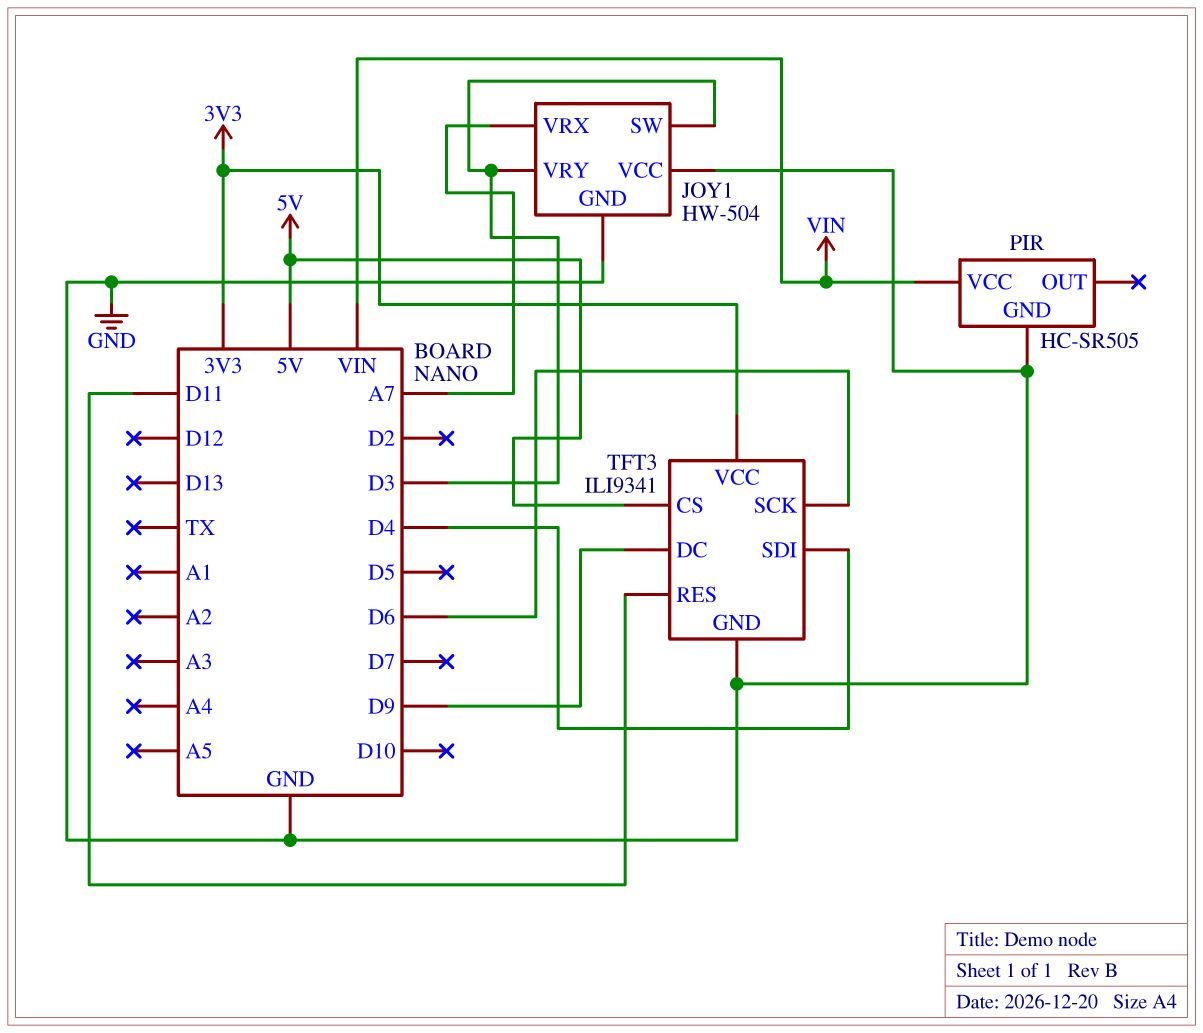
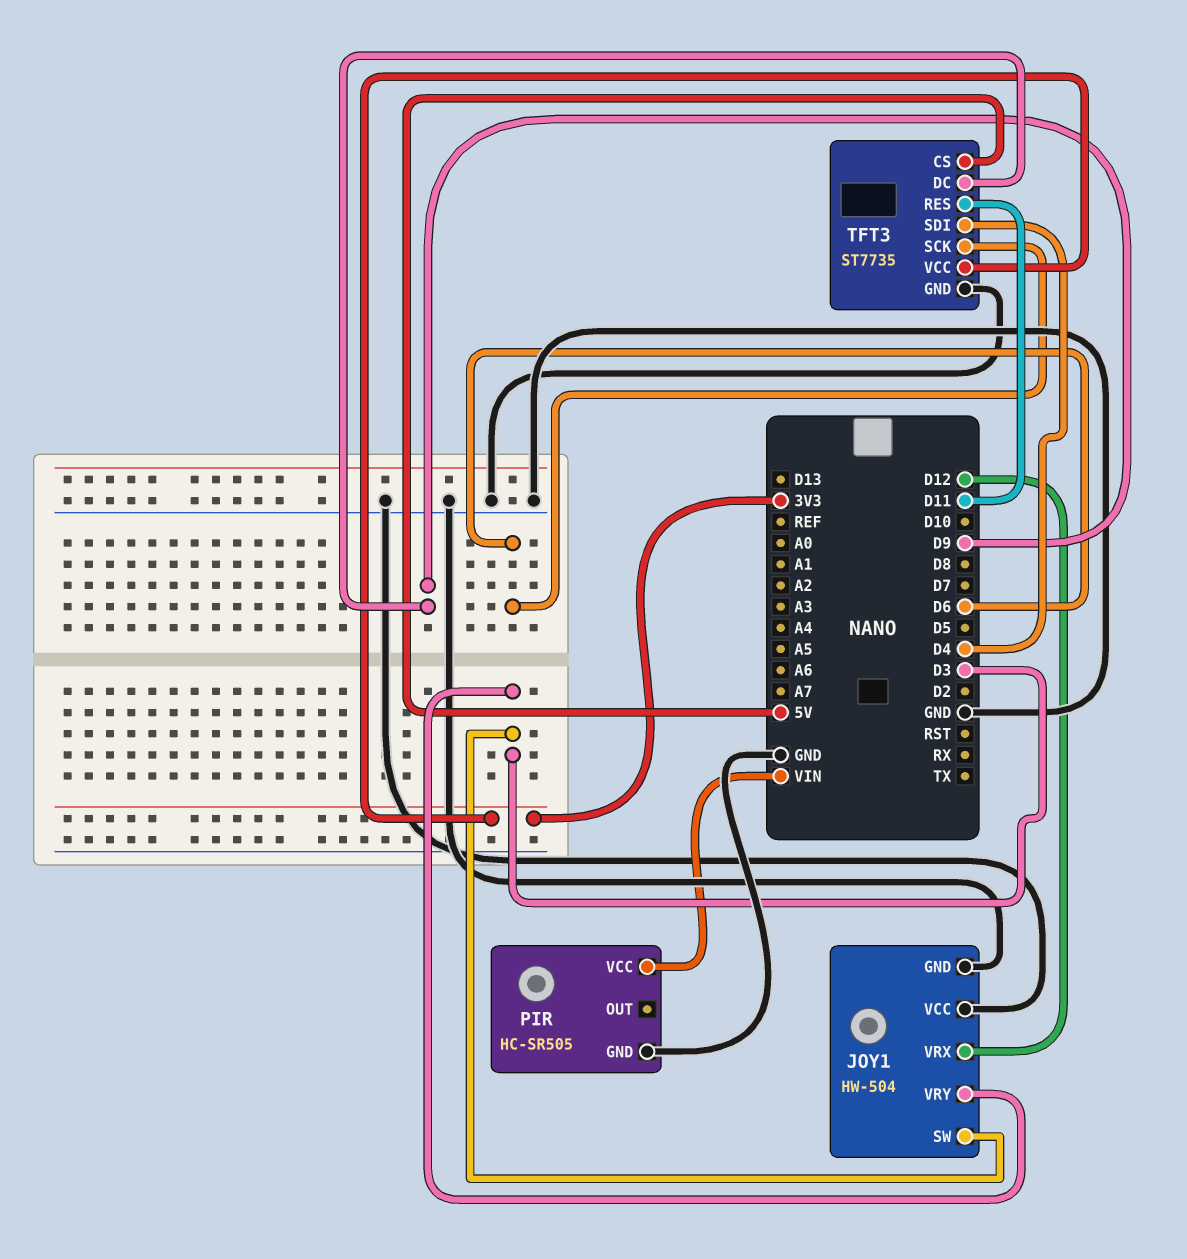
JOY1 pin VRX: A7 -> D12
TFT3: ILI9341 -> ST7735

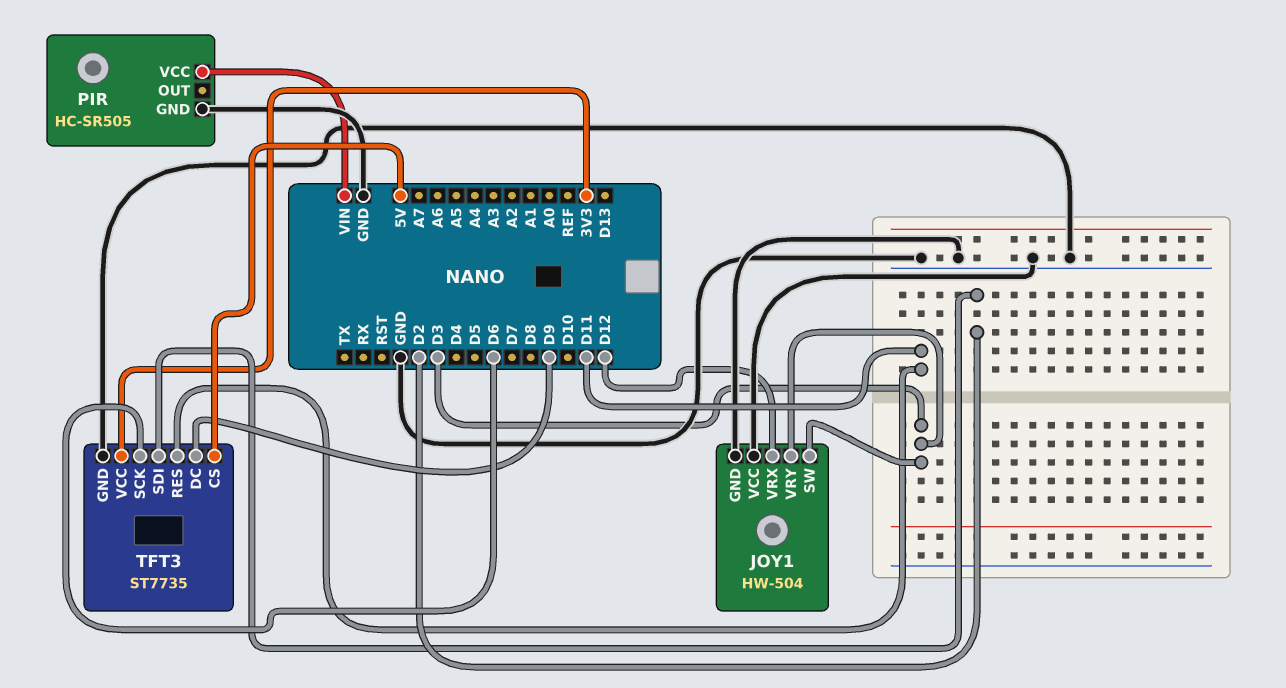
TFT3 pin SDI: D4 -> D2

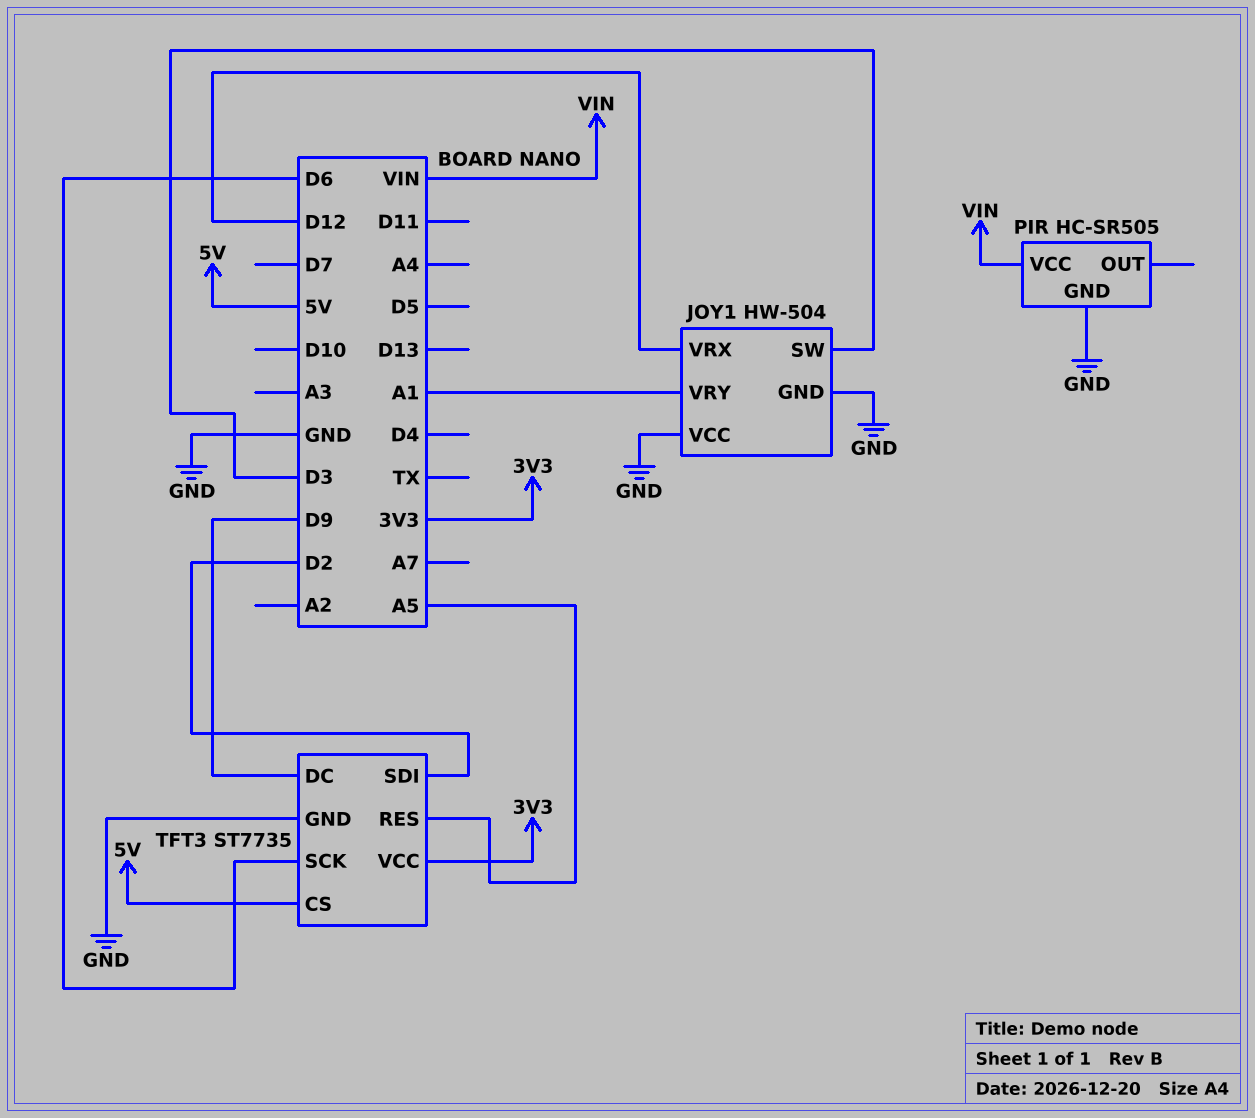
JOY1 pin VRY: D3 -> A1
TFT3 pin RES: D11 -> A5

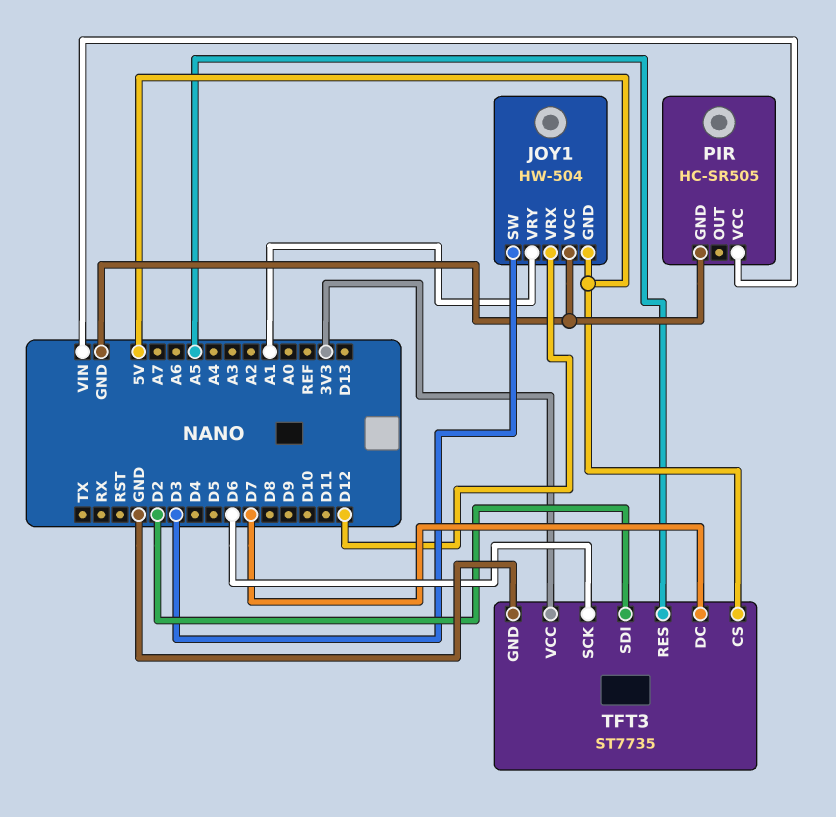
JOY1 pin GND: GND -> 5V
TFT3 pin DC: D9 -> D7

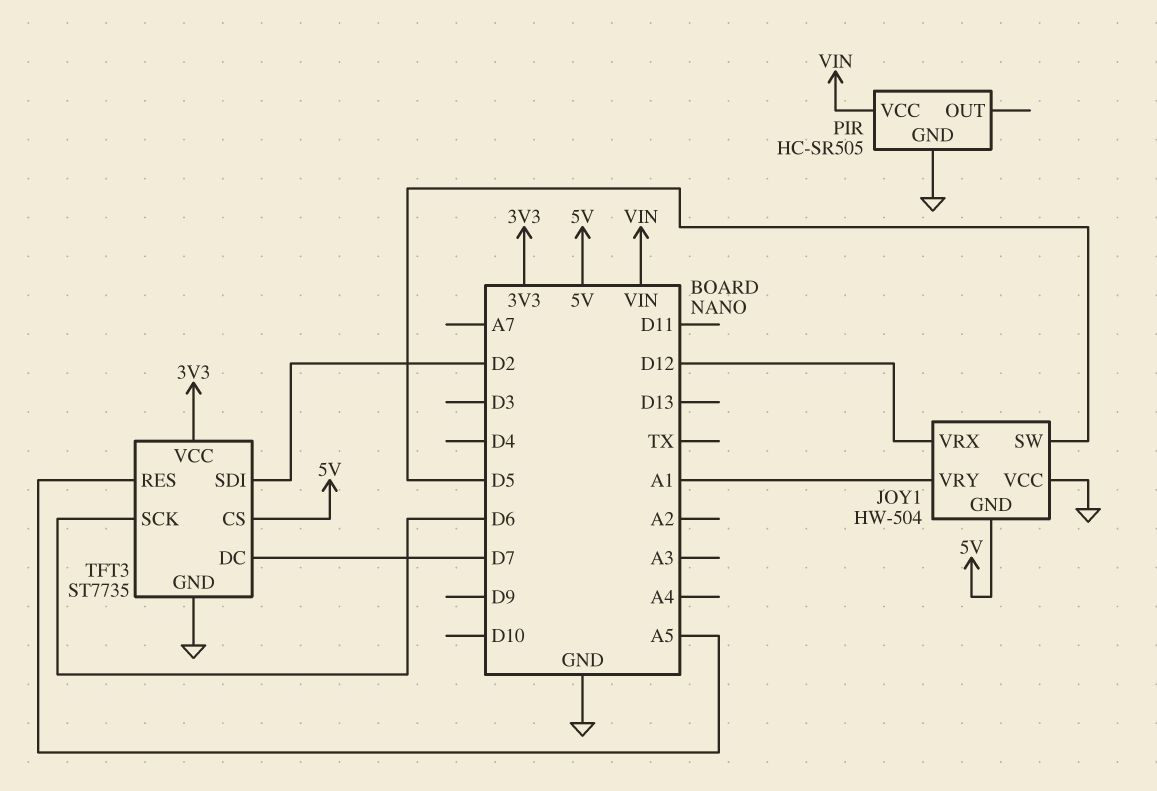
JOY1 pin SW: D3 -> D5

